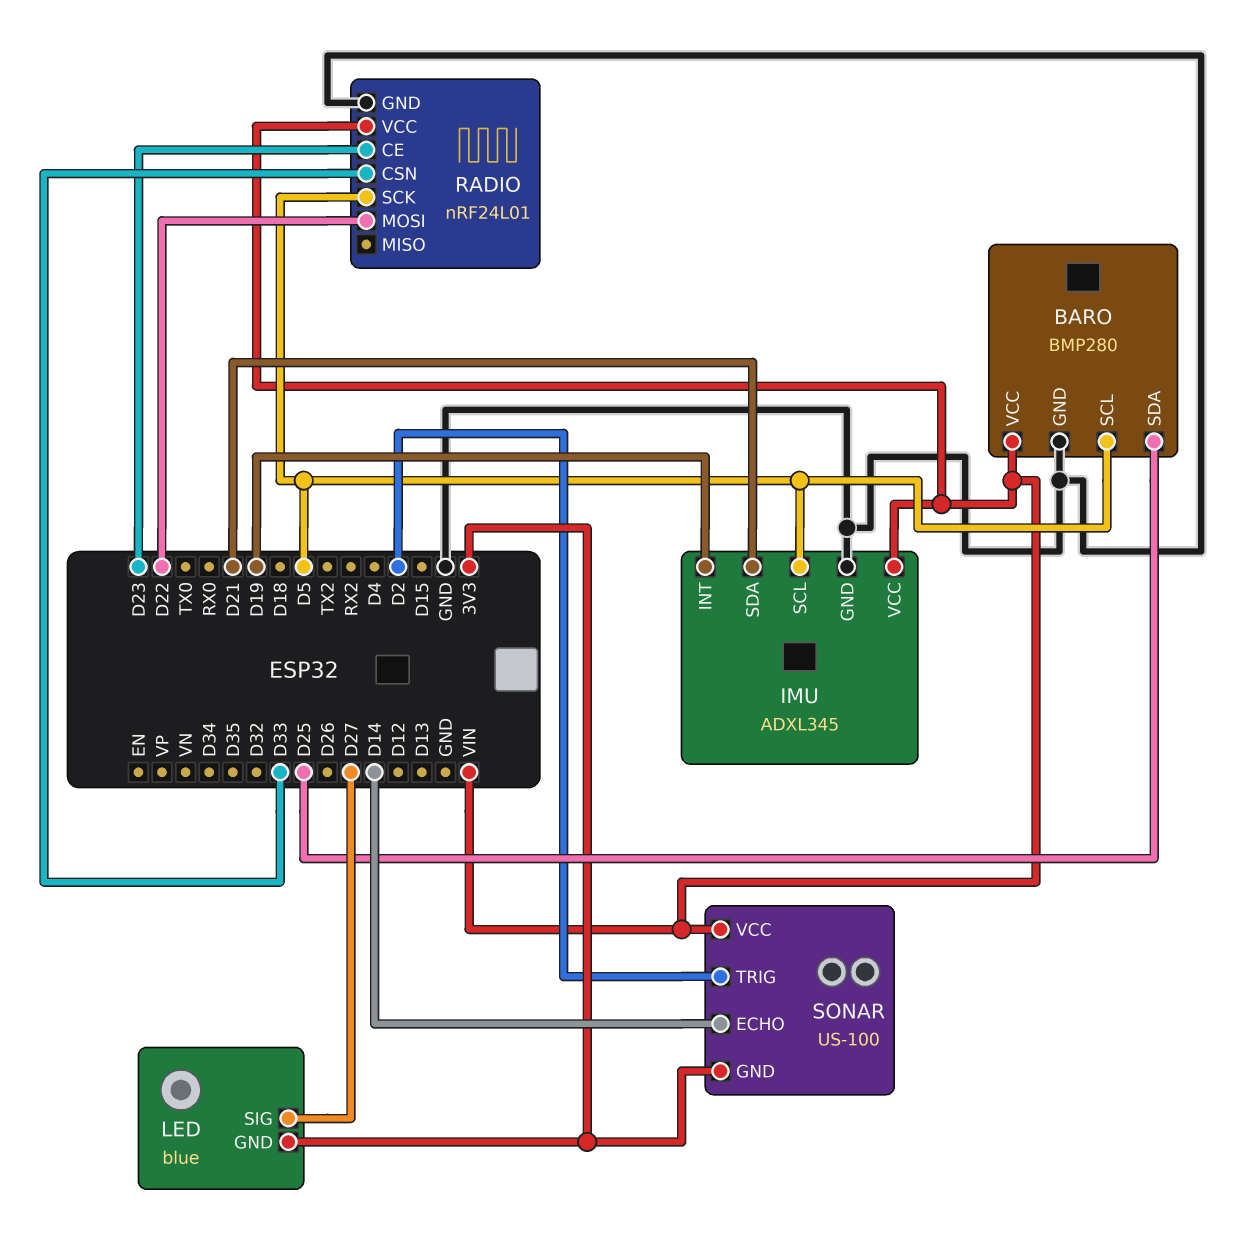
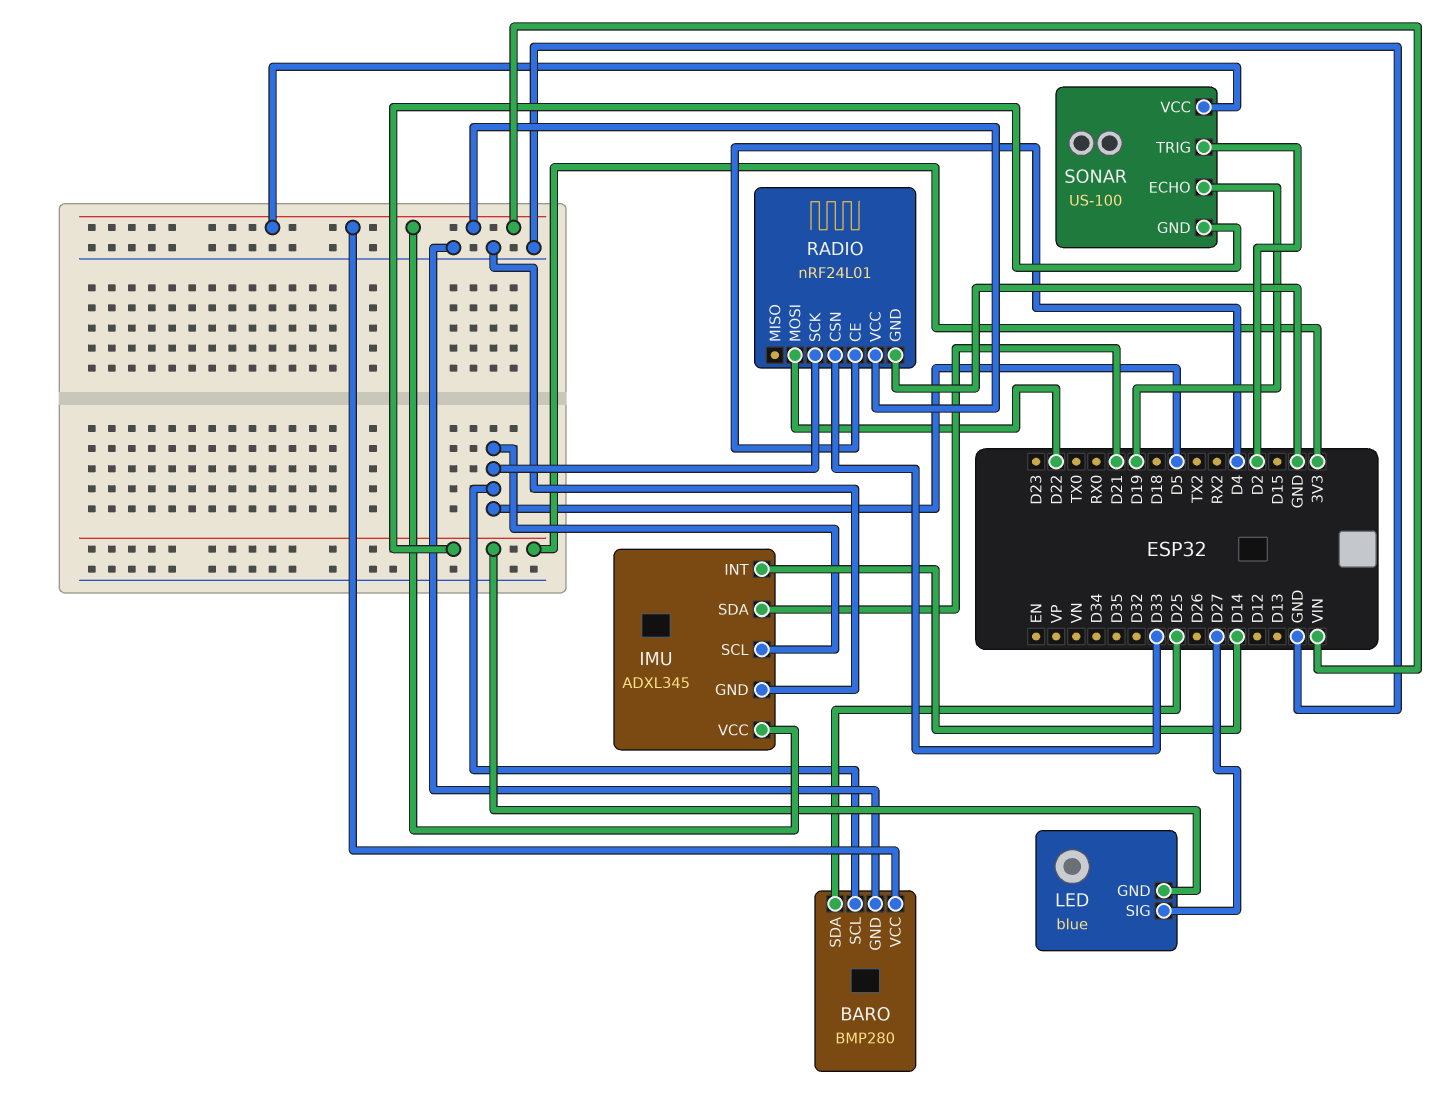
IMU pin INT: D19 -> D14
RADIO pin CE: D23 -> D4
SONAR pin ECHO: D14 -> D19

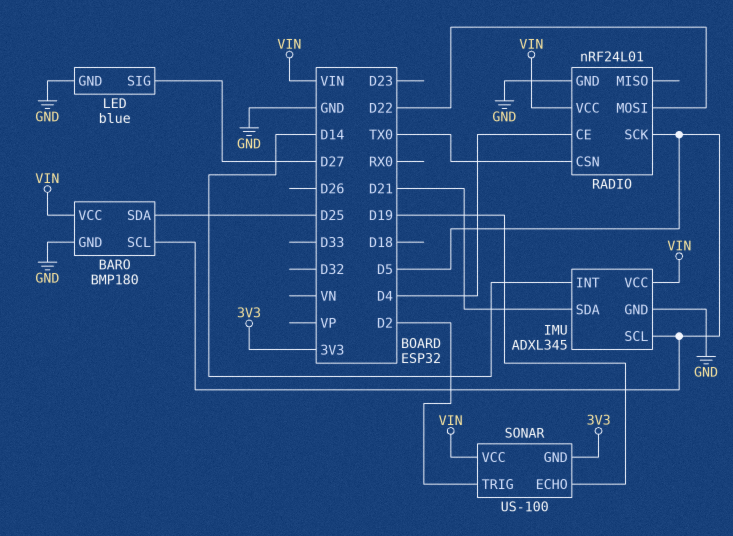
BARO: BMP280 -> BMP180
LED pin GND: 3V3 -> GND
RADIO pin CSN: D33 -> TX0

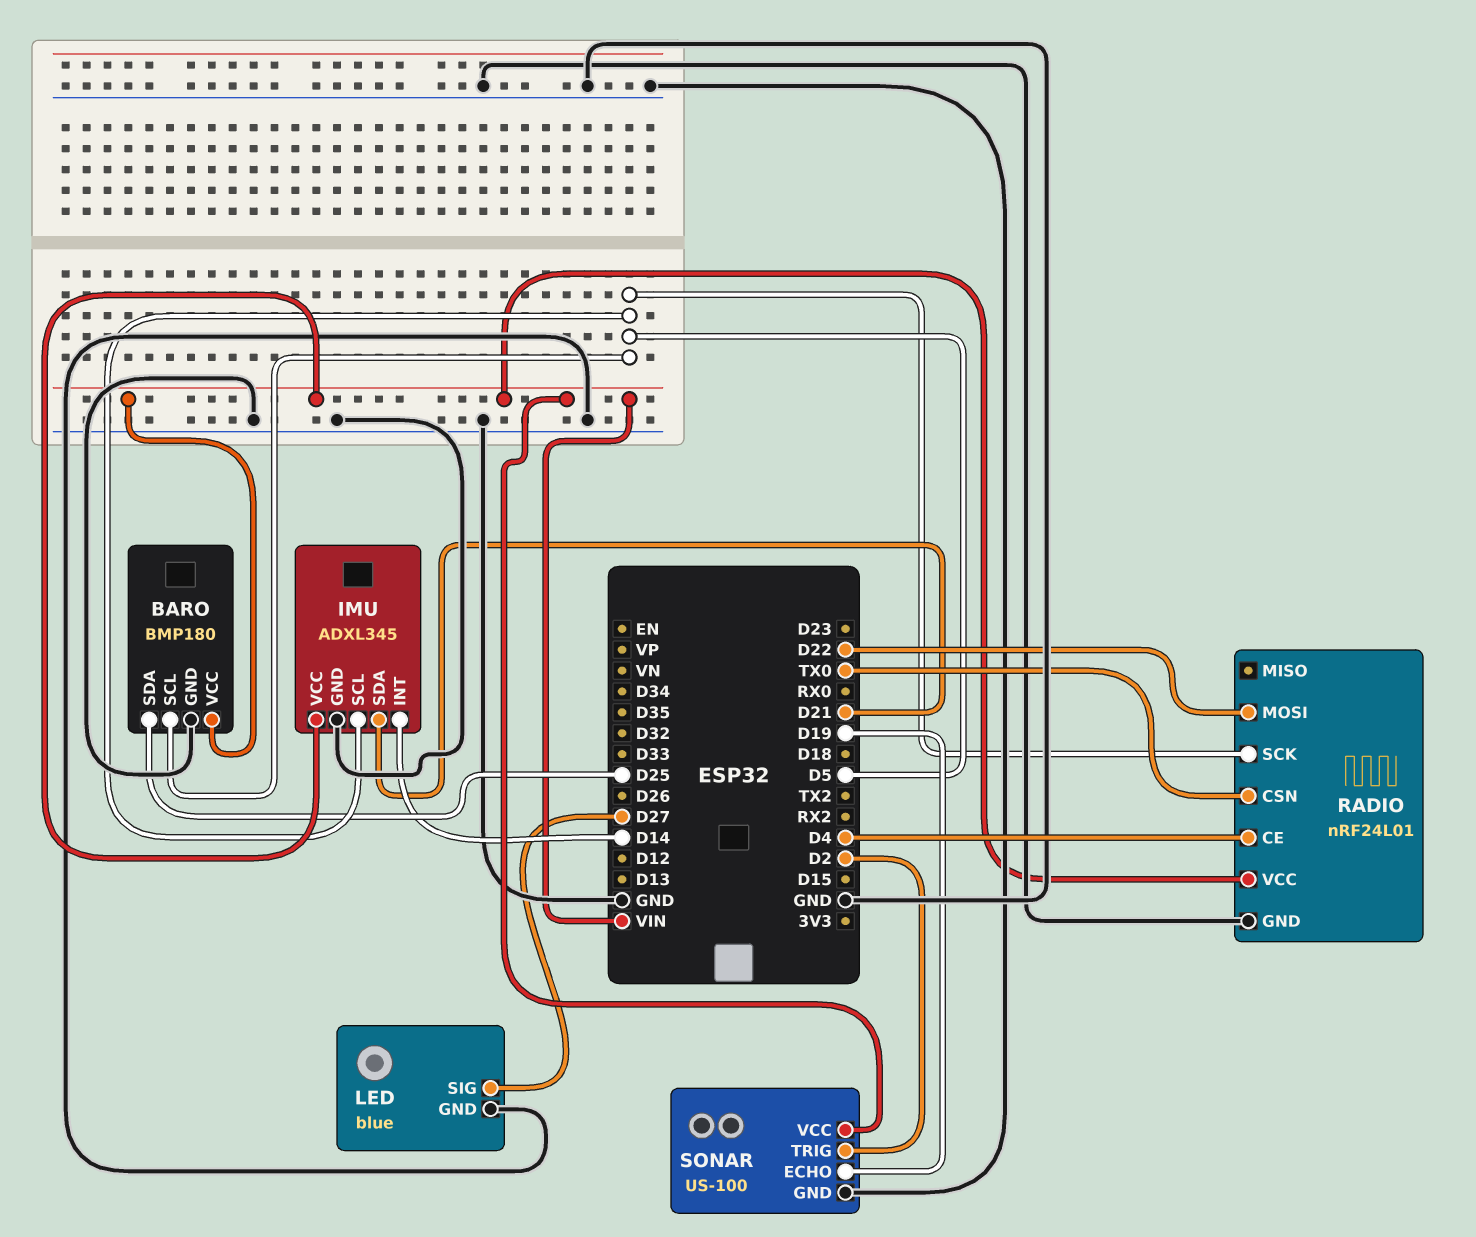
SONAR pin GND: 3V3 -> GND

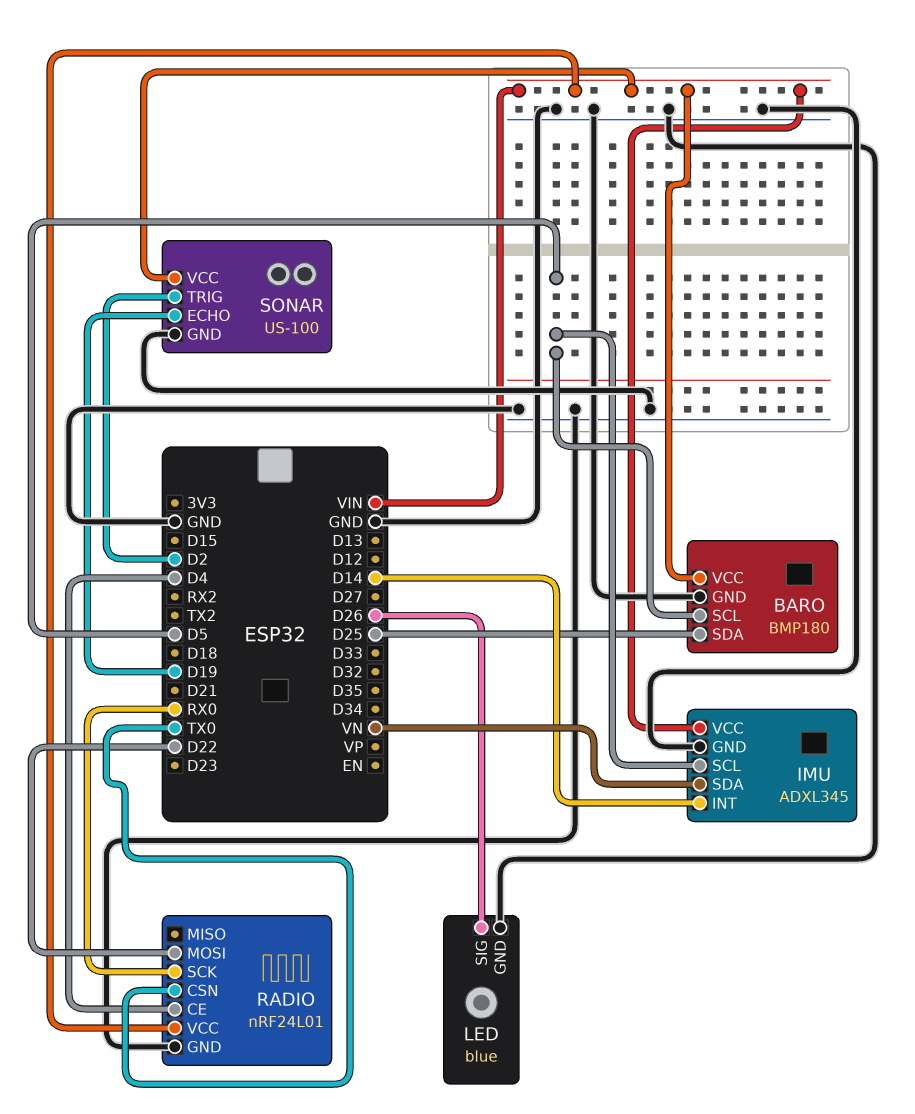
IMU pin SDA: D21 -> VN
LED pin SIG: D27 -> D26
RADIO pin SCK: D5 -> RX0

